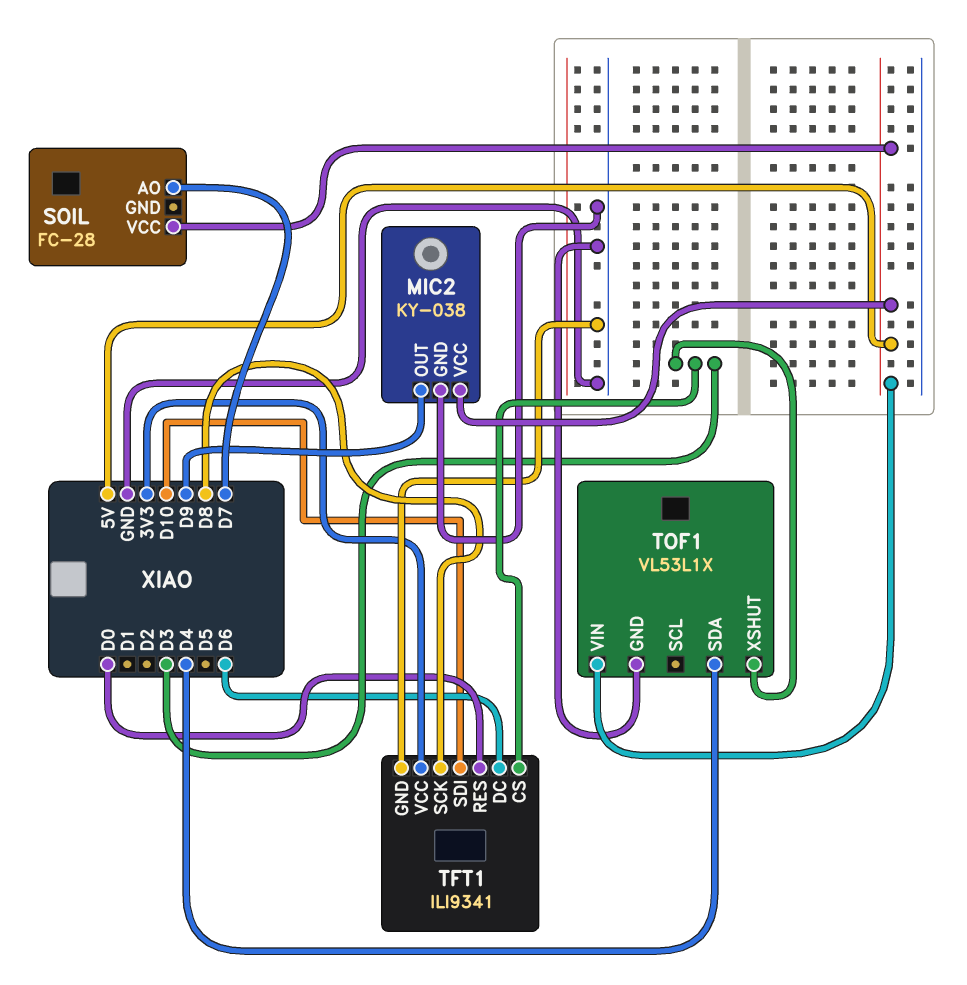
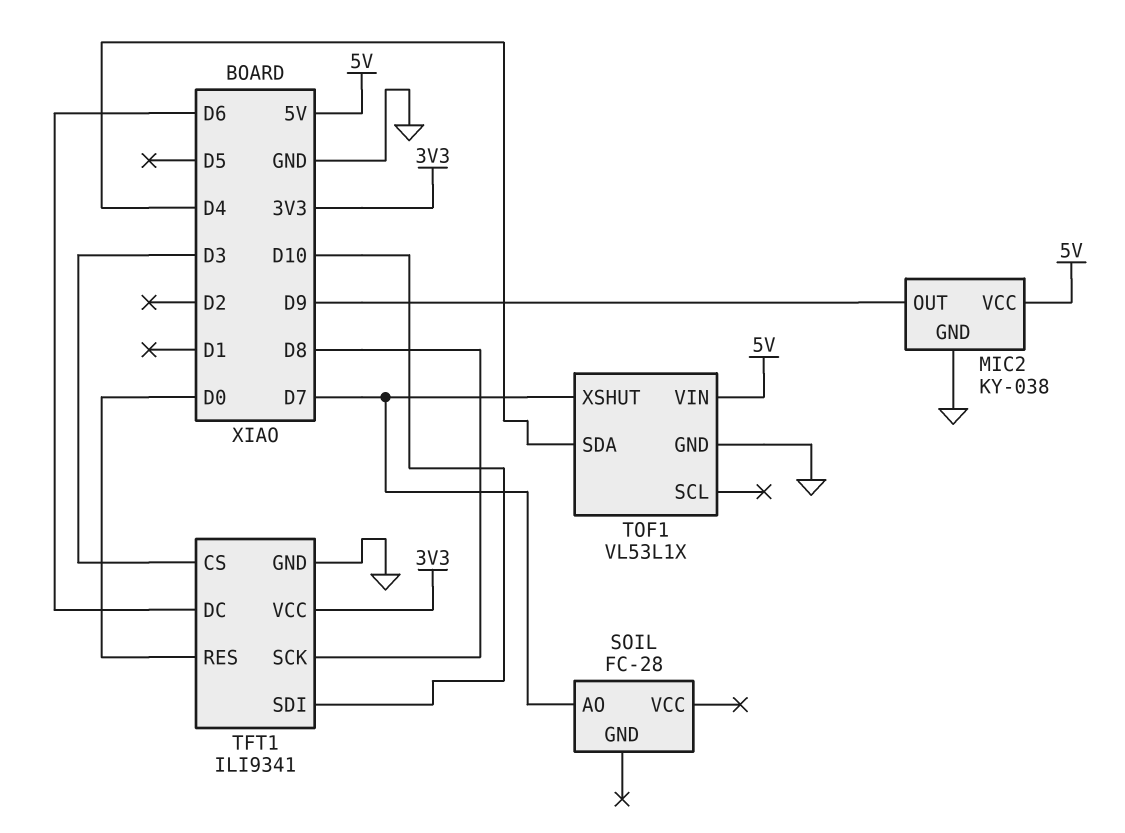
SOIL pin VCC: 5V -> none
TOF1 pin XSHUT: D3 -> D7

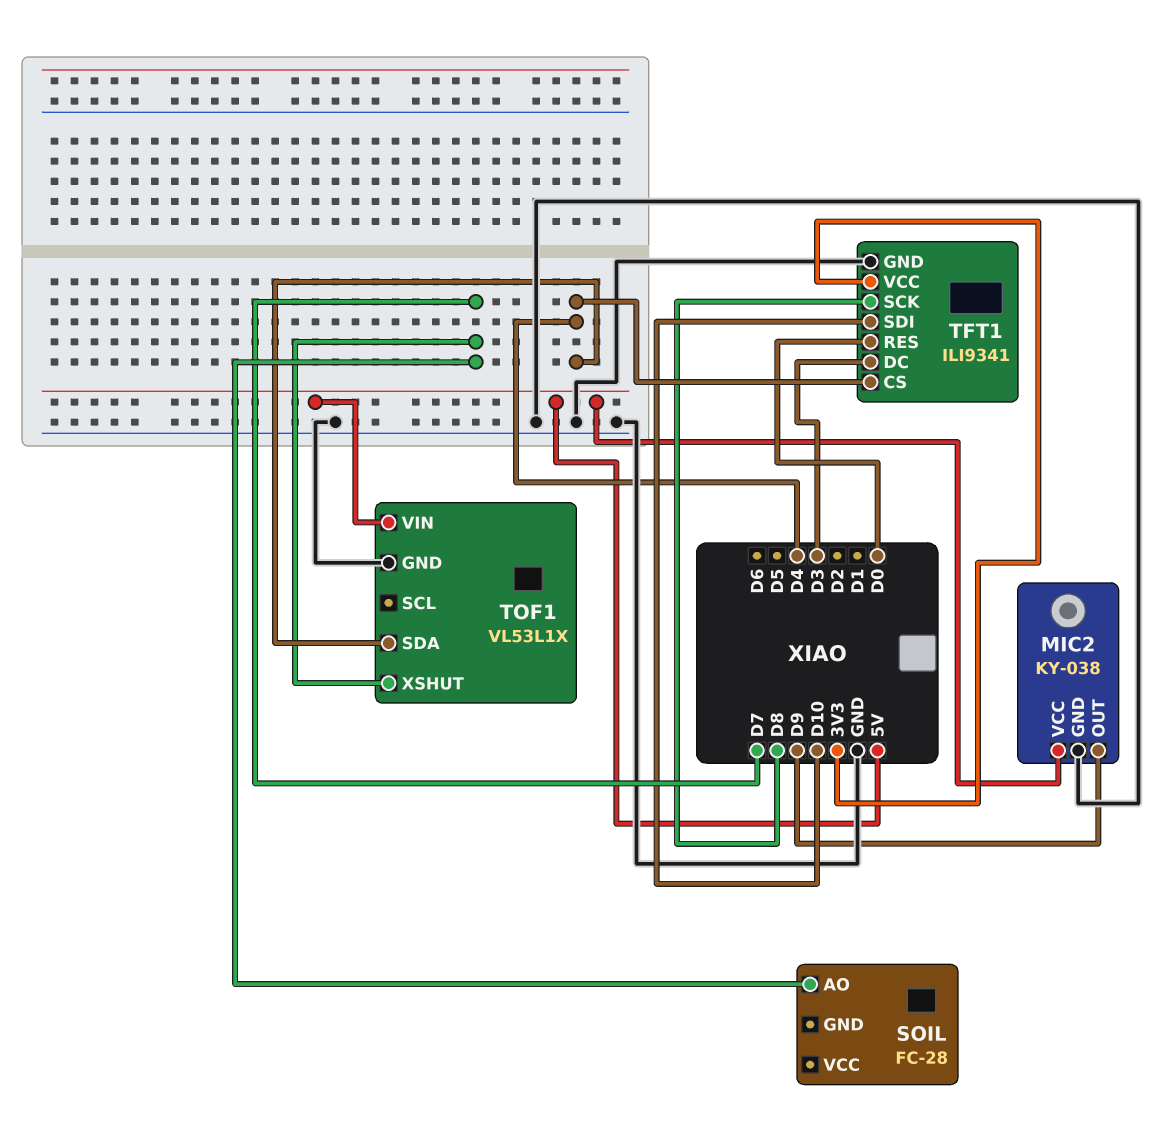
TFT1 pin CS: D3 -> D4
TFT1 pin DC: D6 -> D3

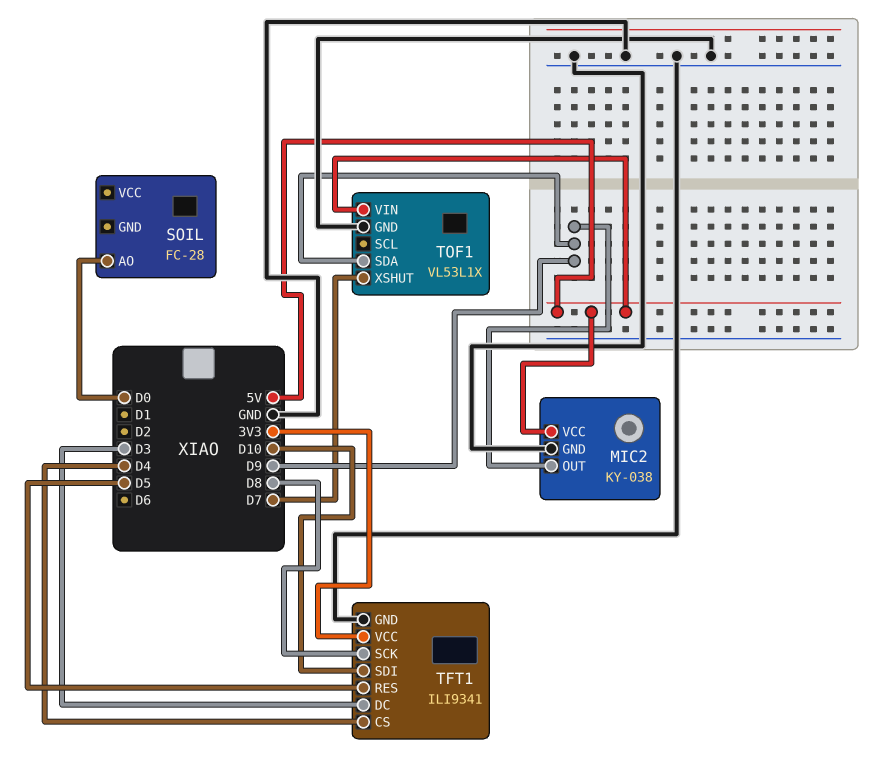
SOIL pin AO: D7 -> D0
TFT1 pin RES: D0 -> D5
TOF1 pin SDA: D4 -> D9

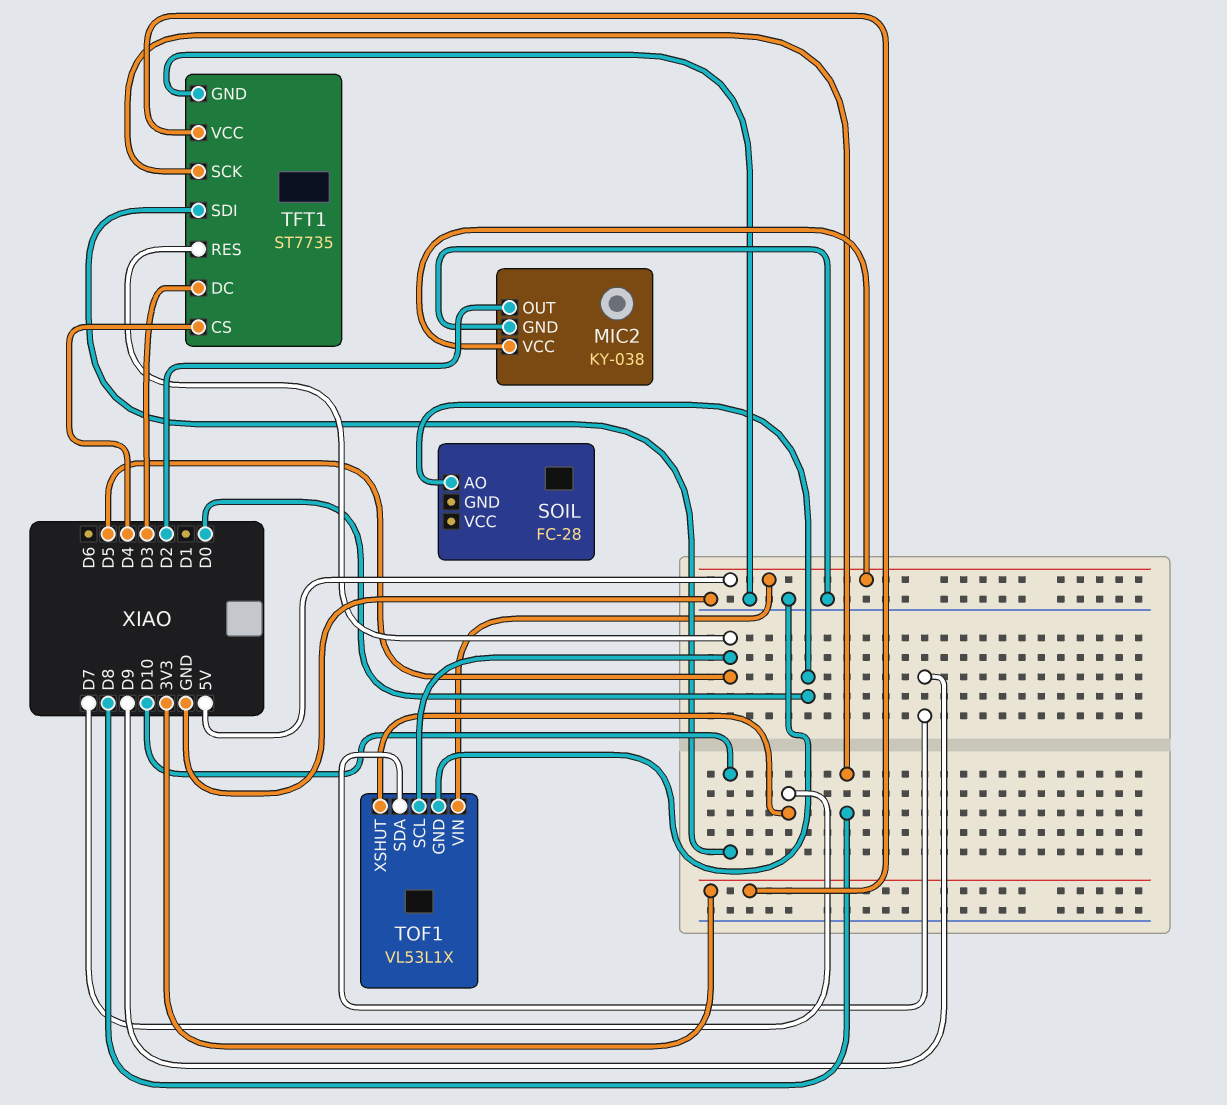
MIC2 pin OUT: D9 -> D2
TFT1: ILI9341 -> ST7735
TOF1 pin SCL: none -> D5

